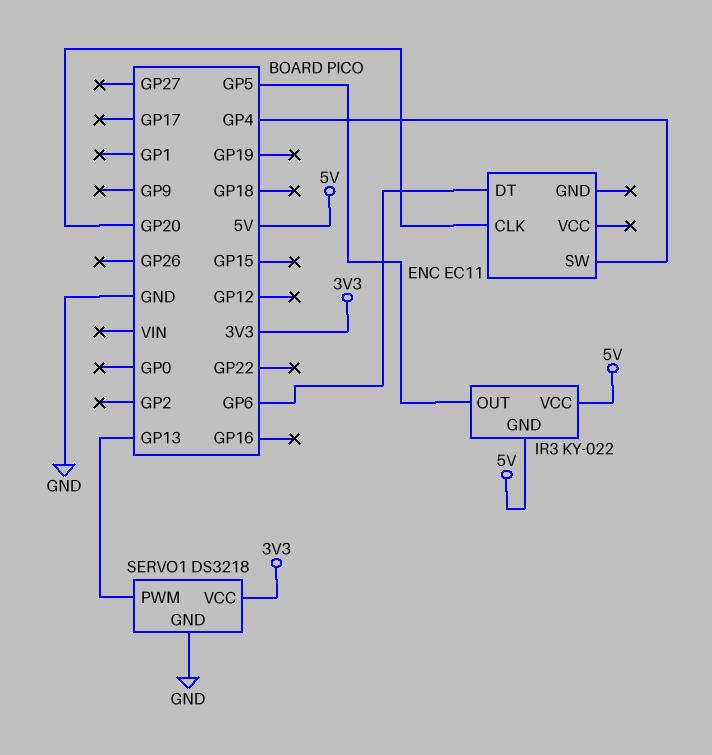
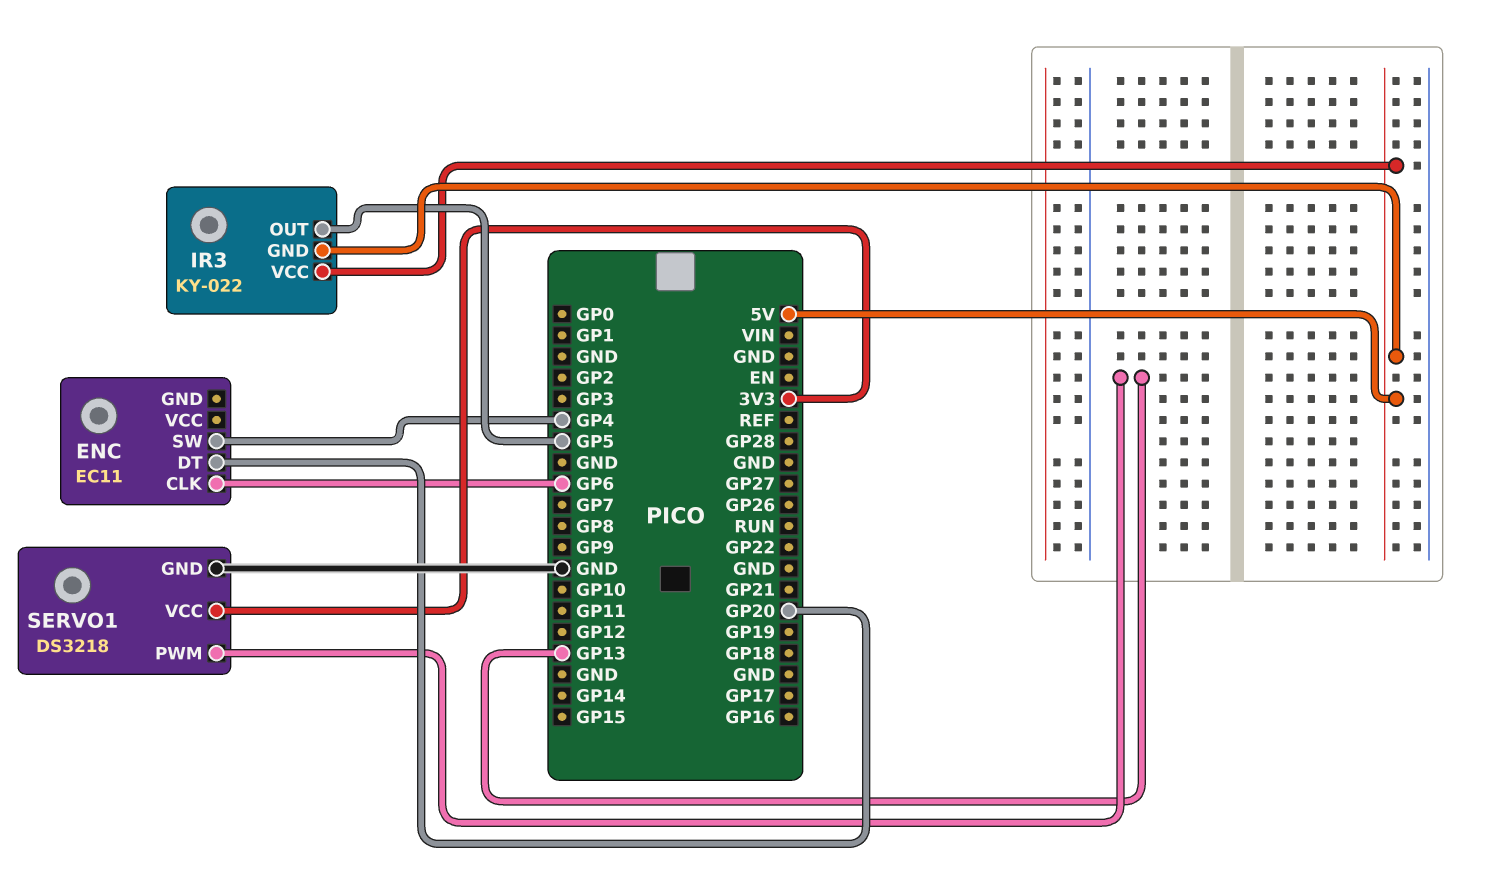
ENC pin CLK: GP20 -> GP6
ENC pin DT: GP6 -> GP20

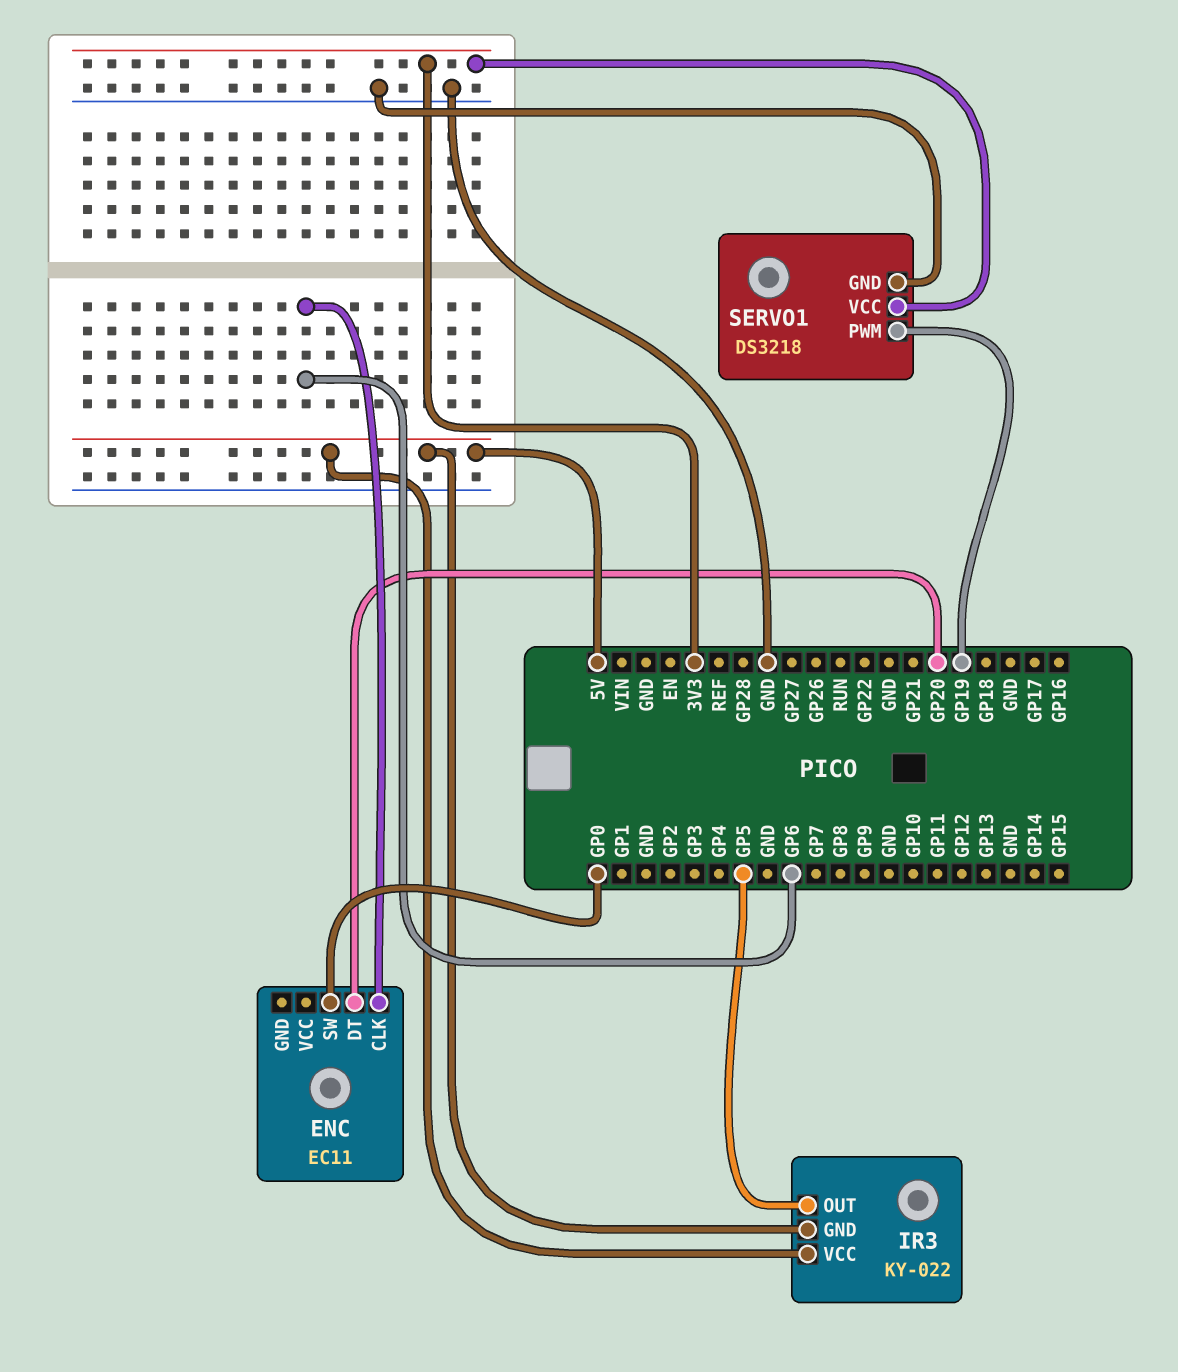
ENC pin SW: GP4 -> GP0
SERVO1 pin PWM: GP13 -> GP19

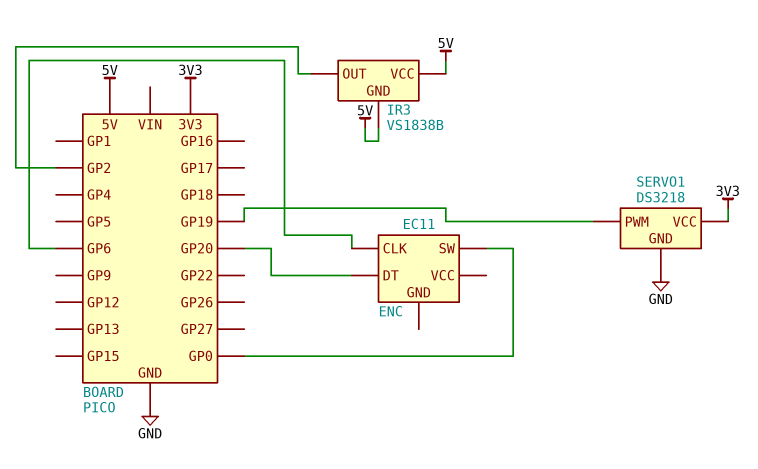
IR3: KY-022 -> VS1838B
IR3 pin OUT: GP5 -> GP2

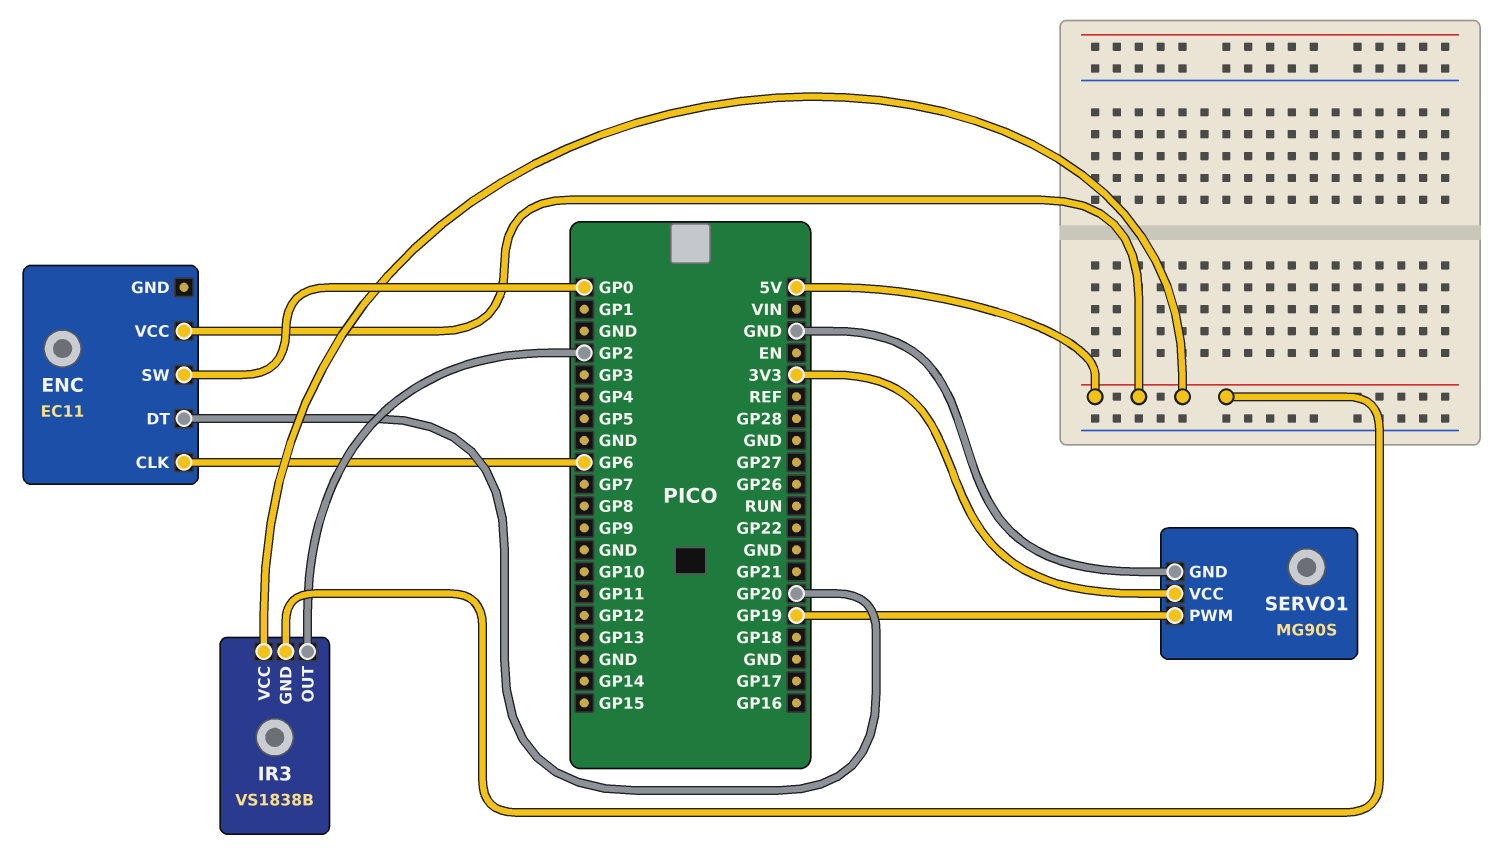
ENC pin VCC: none -> 5V
SERVO1: DS3218 -> MG90S

